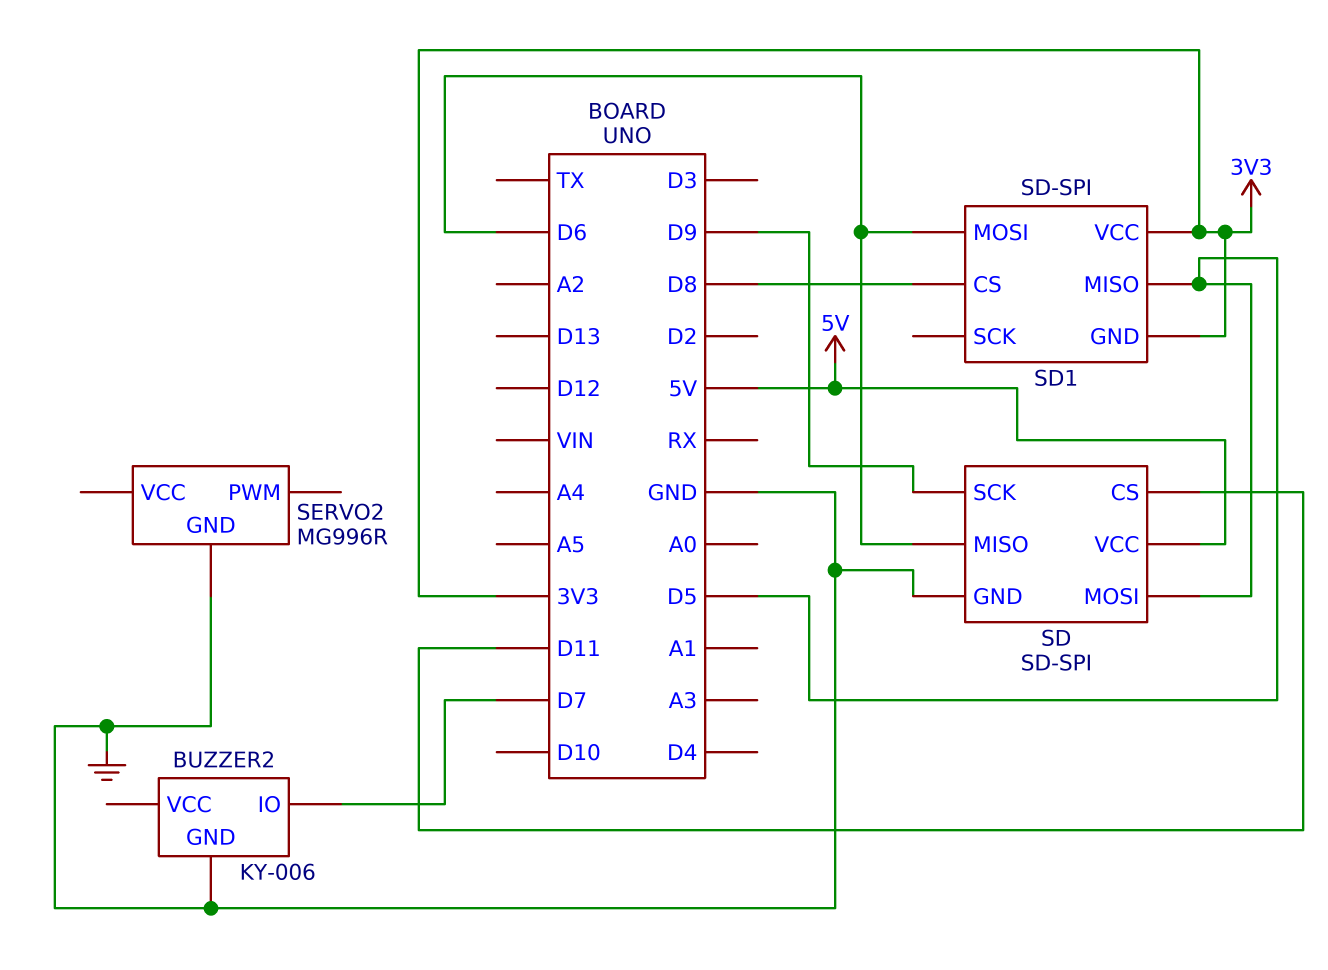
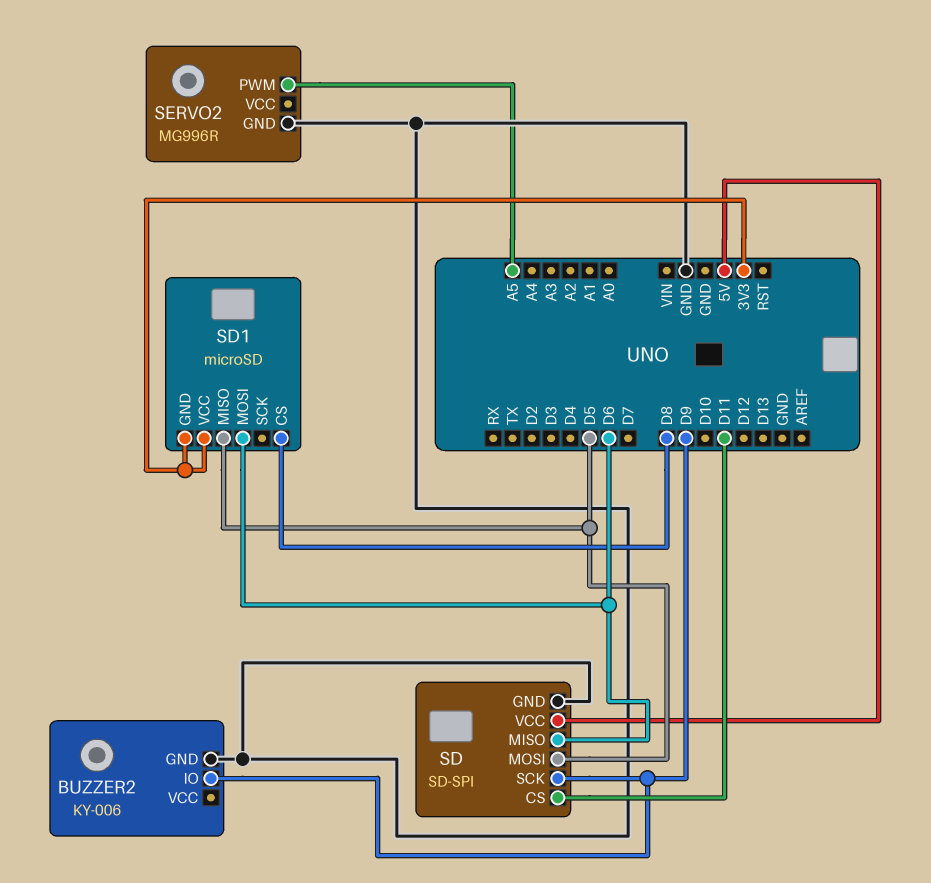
BUZZER2 pin IO: D7 -> D9
SD1: SD-SPI -> microSD
SERVO2 pin PWM: none -> A5

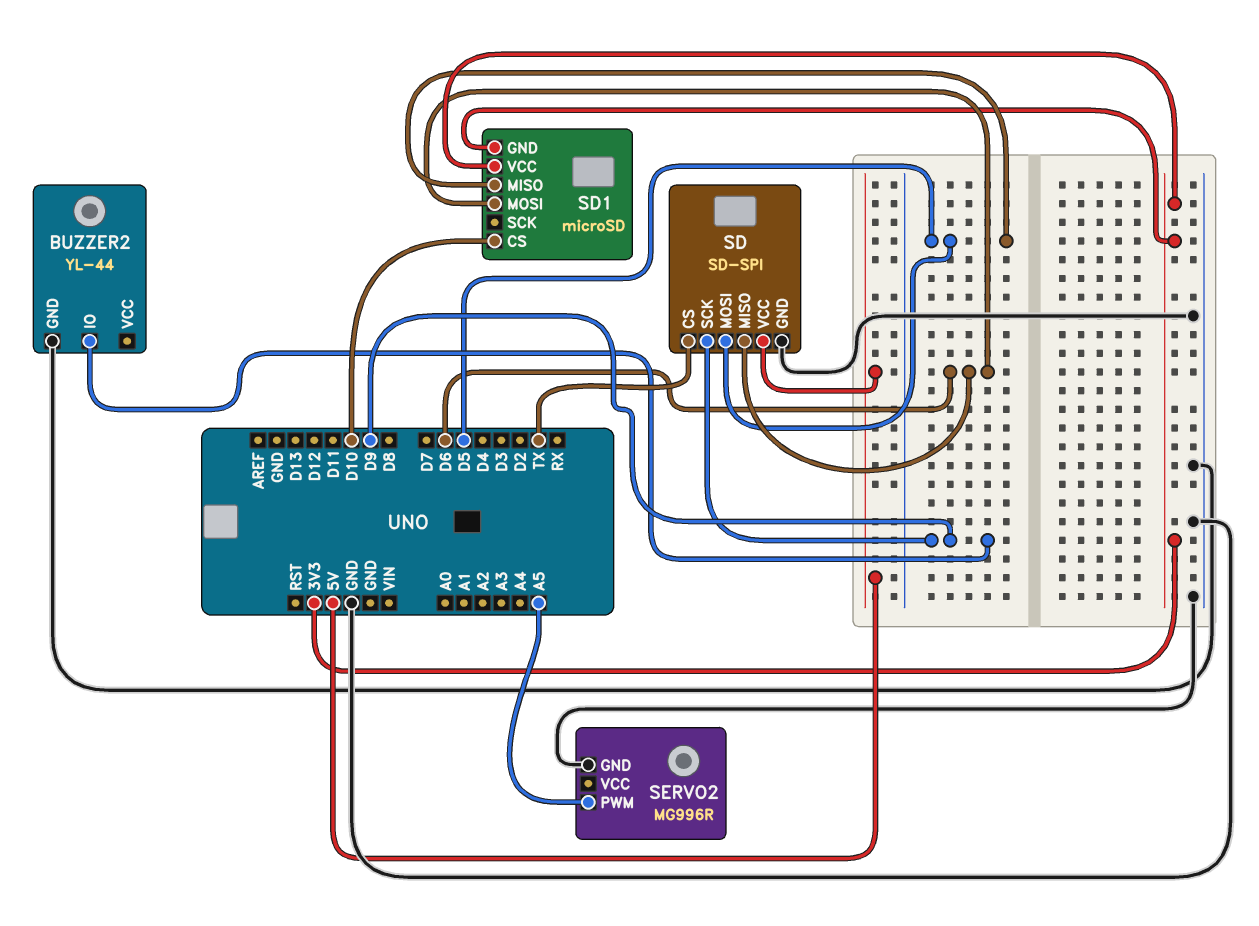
BUZZER2: KY-006 -> YL-44
SD pin CS: D11 -> TX
SD1 pin CS: D8 -> D10

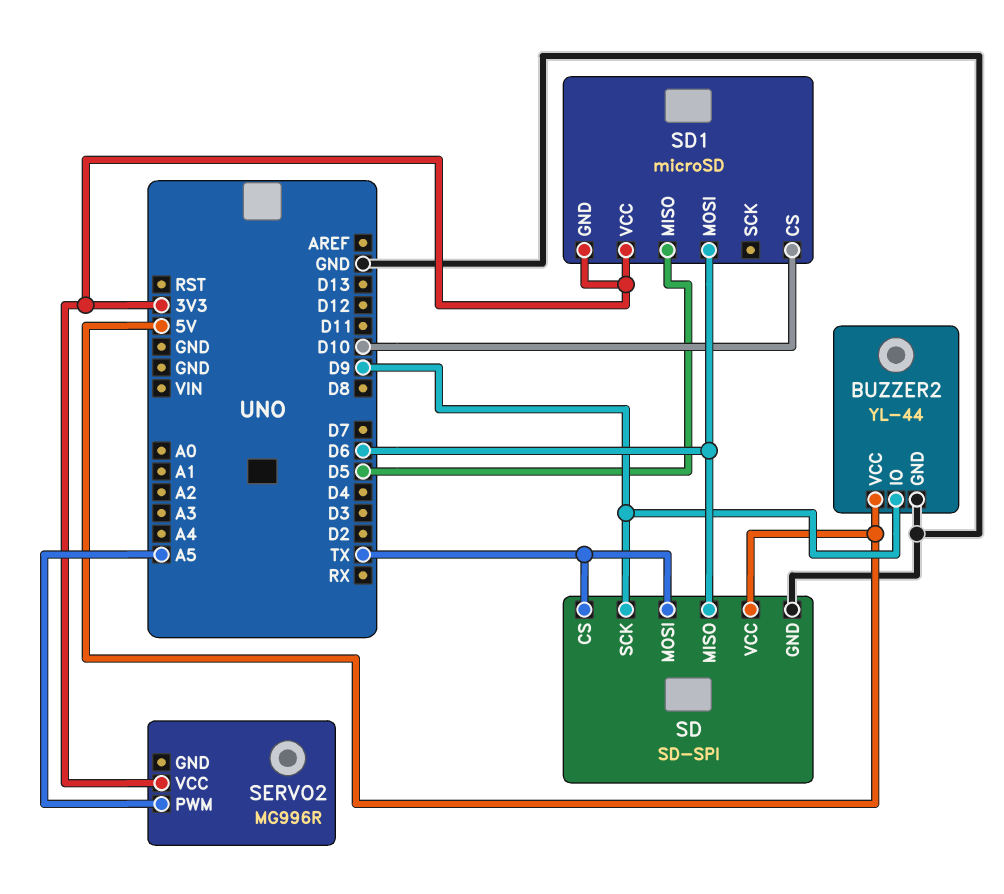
BUZZER2 pin VCC: none -> 5V
SD pin MOSI: D5 -> TX
SERVO2 pin GND: GND -> none
SERVO2 pin VCC: none -> 3V3

